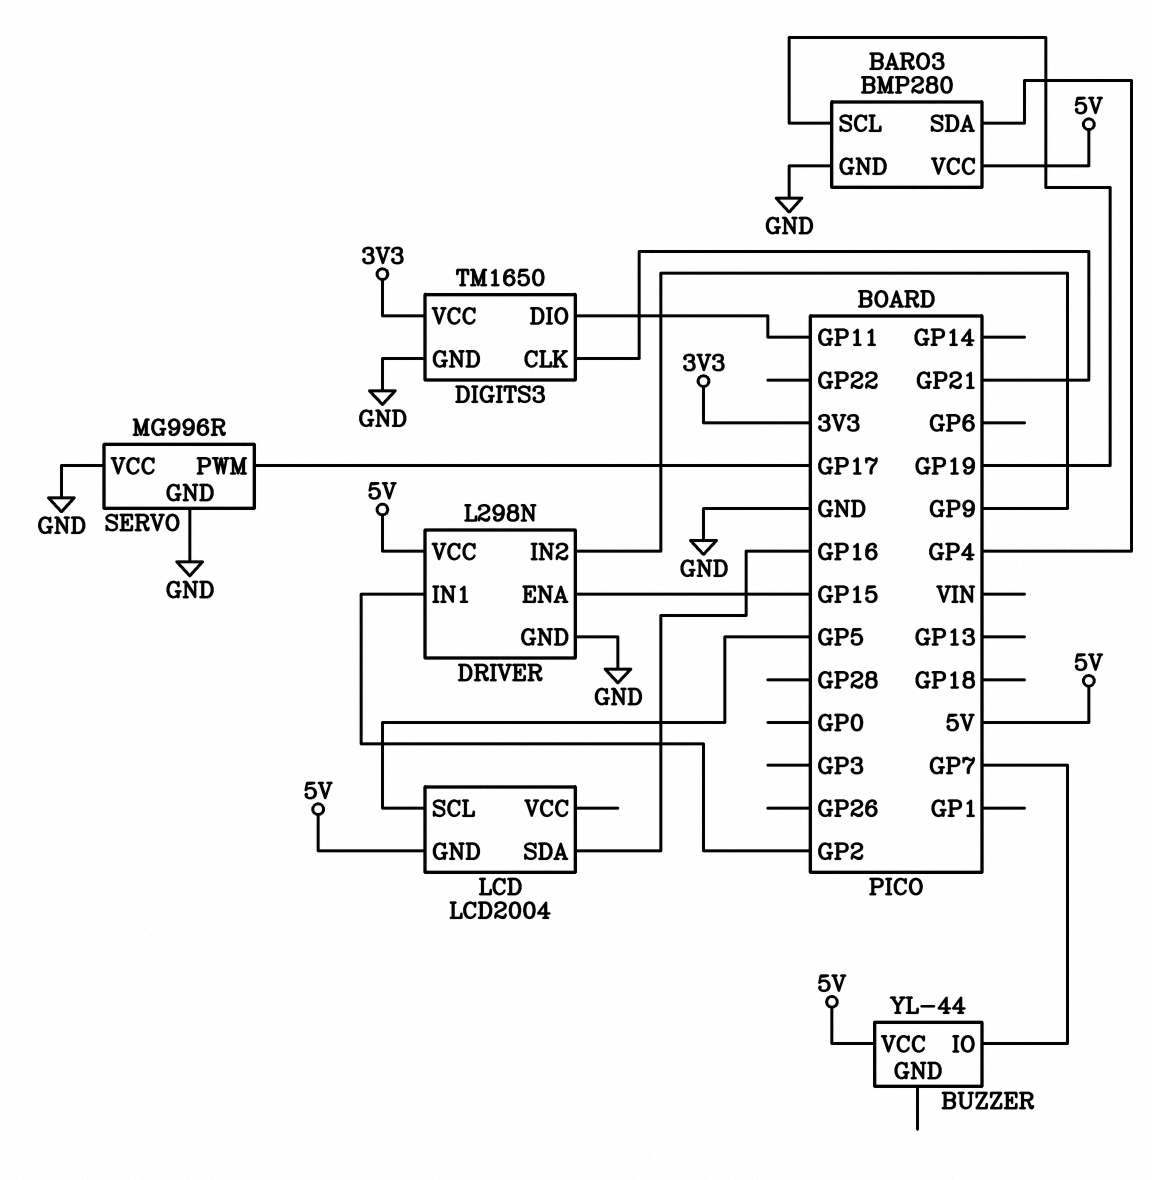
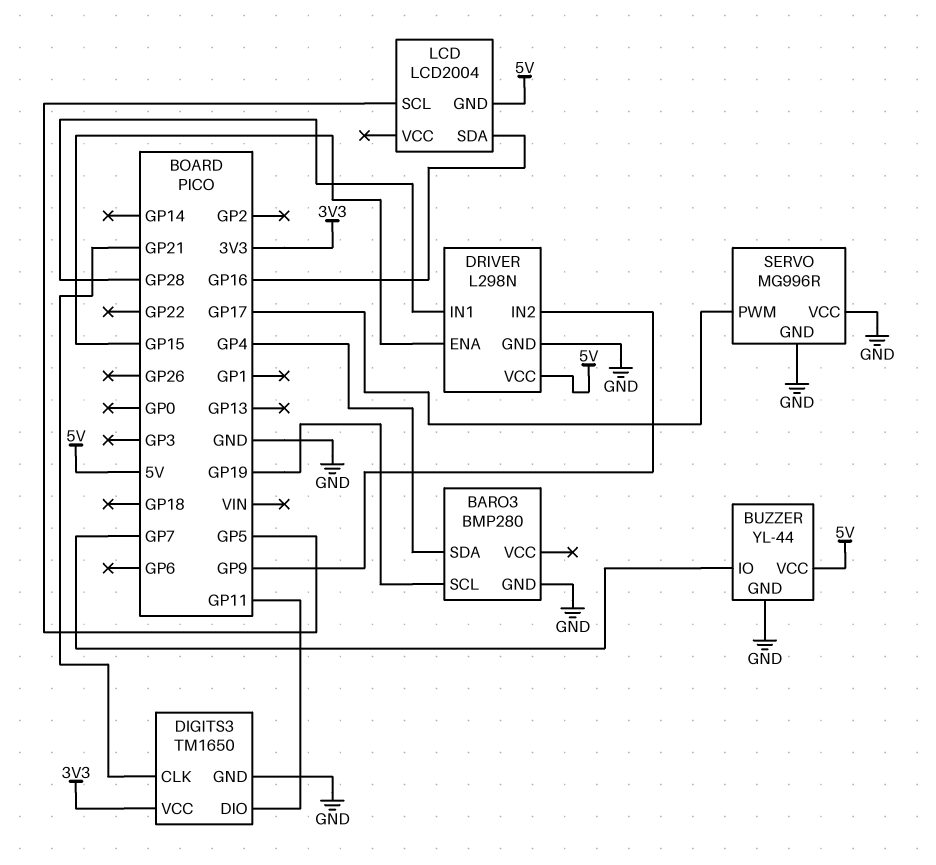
BARO3 pin VCC: 5V -> none
BUZZER pin GND: none -> GND
DRIVER pin IN1: GP2 -> GP28

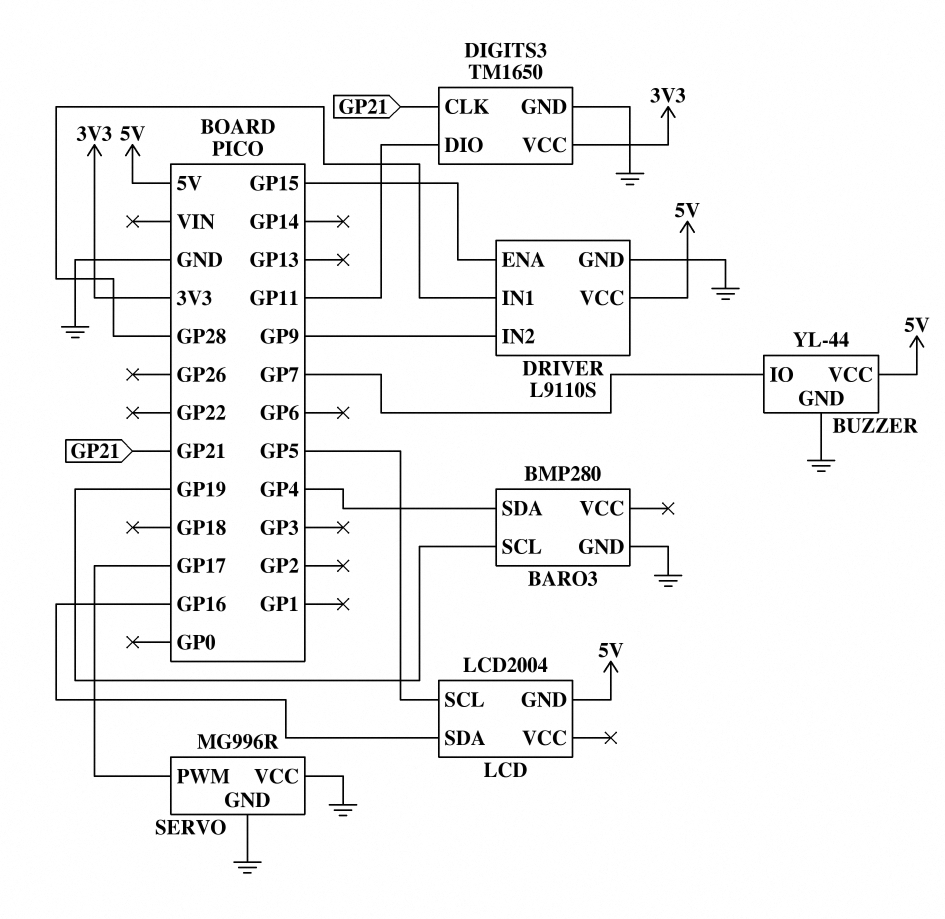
DRIVER: L298N -> L9110S

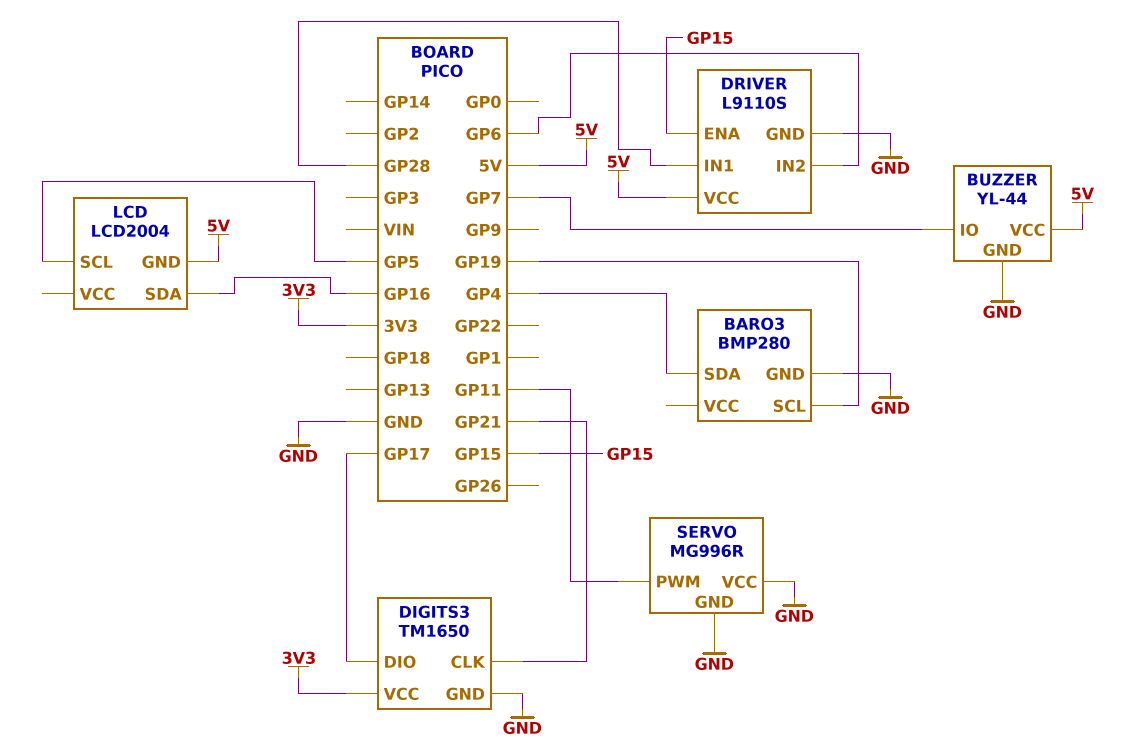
DIGITS3 pin DIO: GP11 -> GP17
DRIVER pin IN2: GP9 -> GP6
SERVO pin PWM: GP17 -> GP11

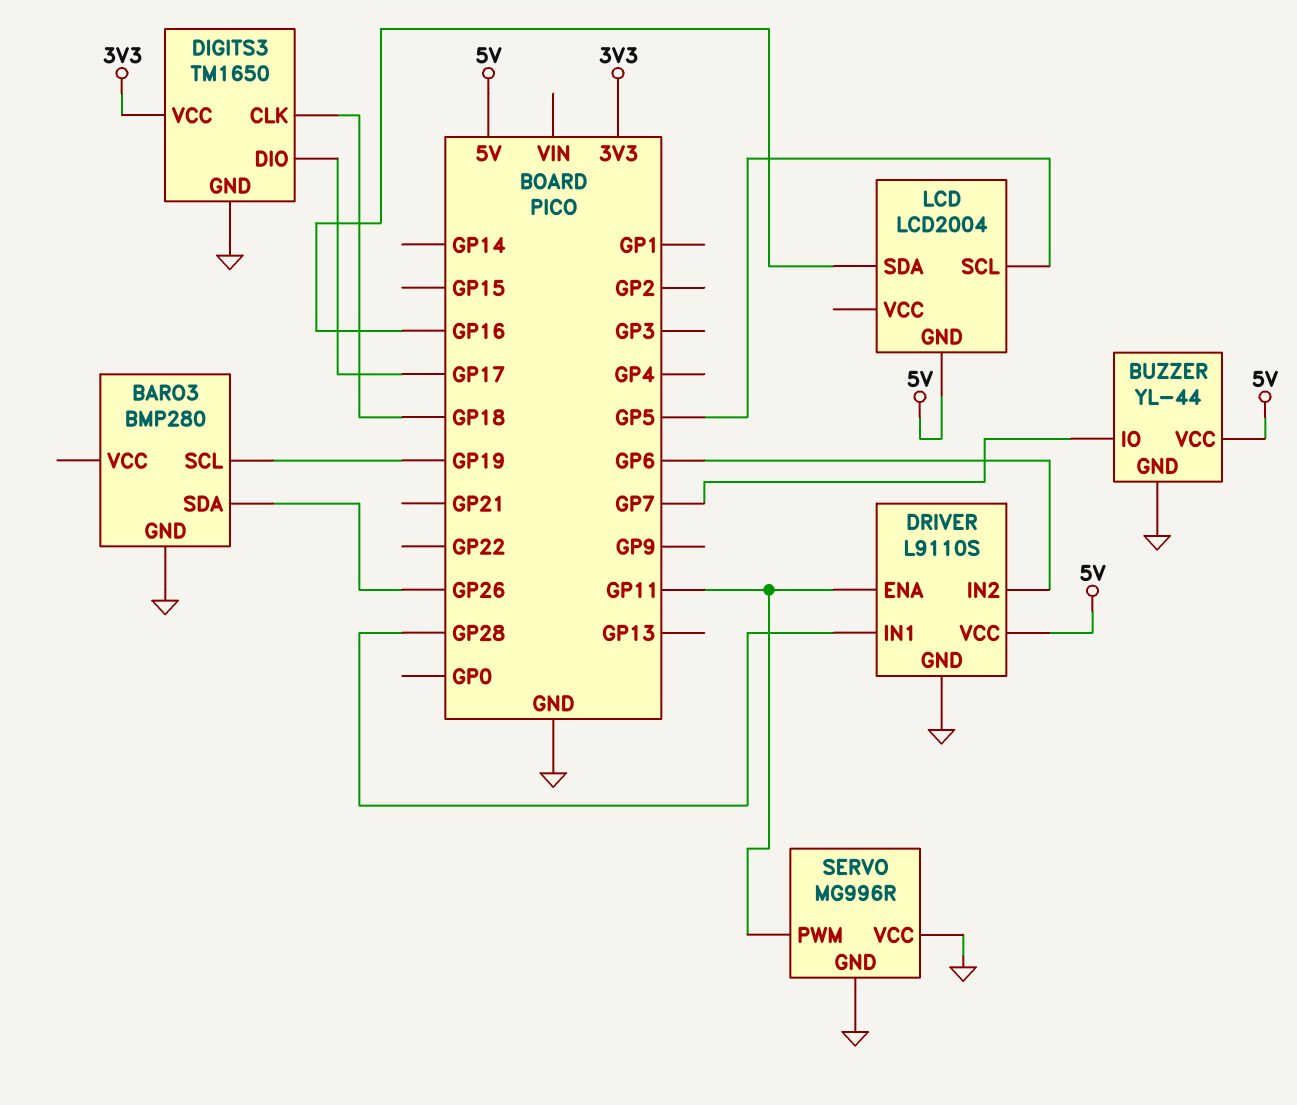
BARO3 pin SDA: GP4 -> GP26
DIGITS3 pin CLK: GP21 -> GP18
DRIVER pin ENA: GP15 -> GP11

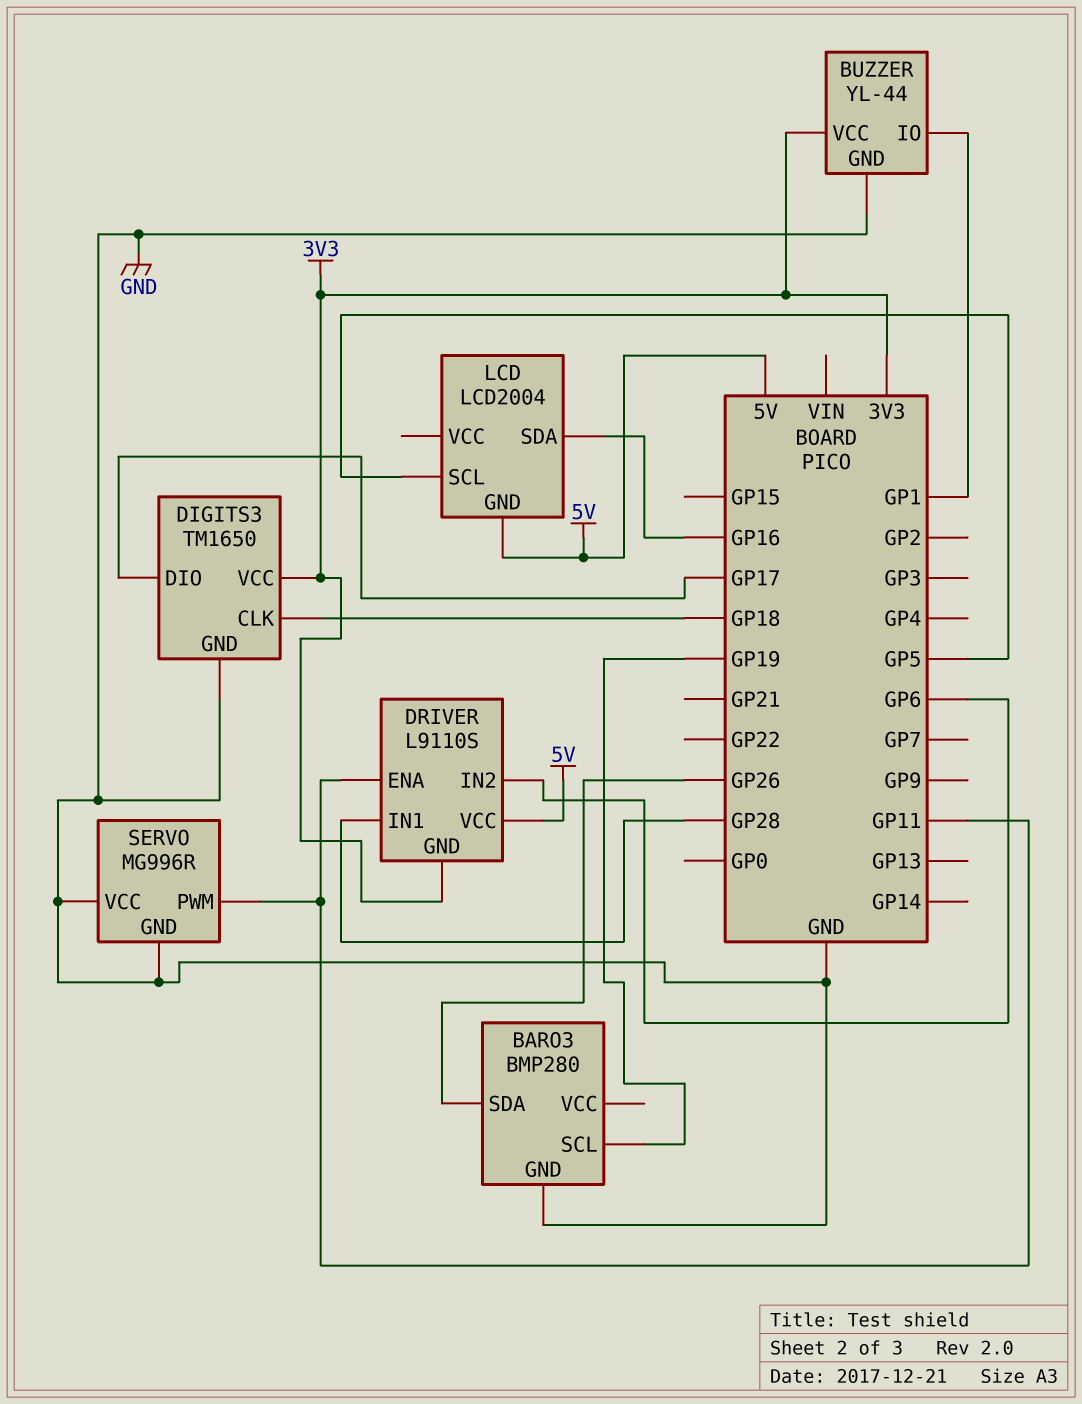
BUZZER pin IO: GP7 -> GP1
BUZZER pin VCC: 5V -> 3V3
DRIVER pin GND: GND -> 3V3

